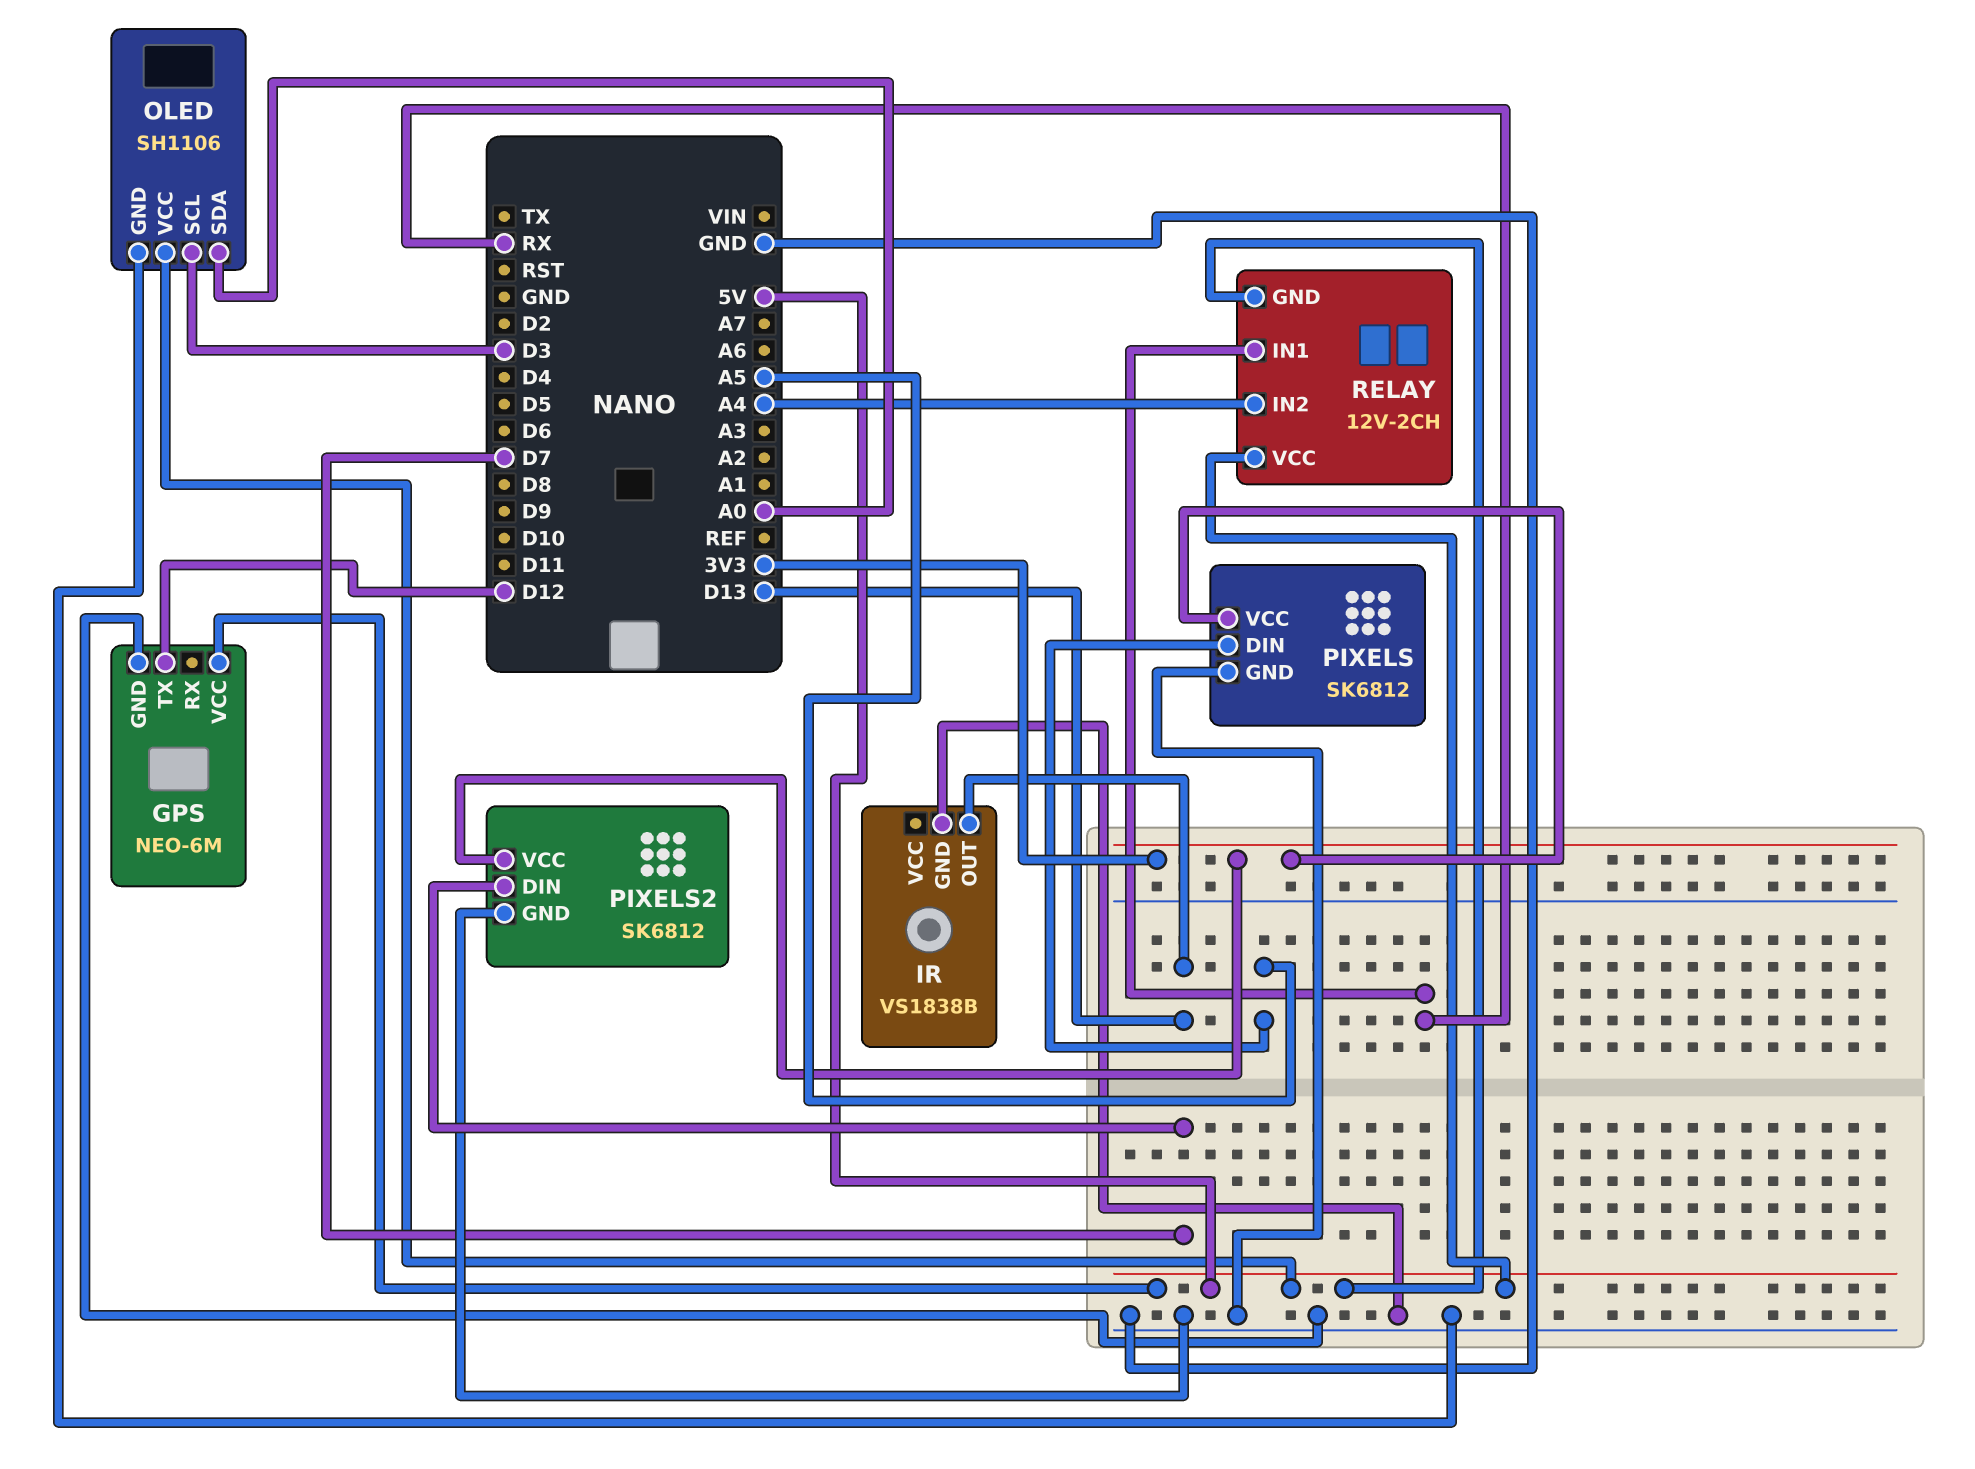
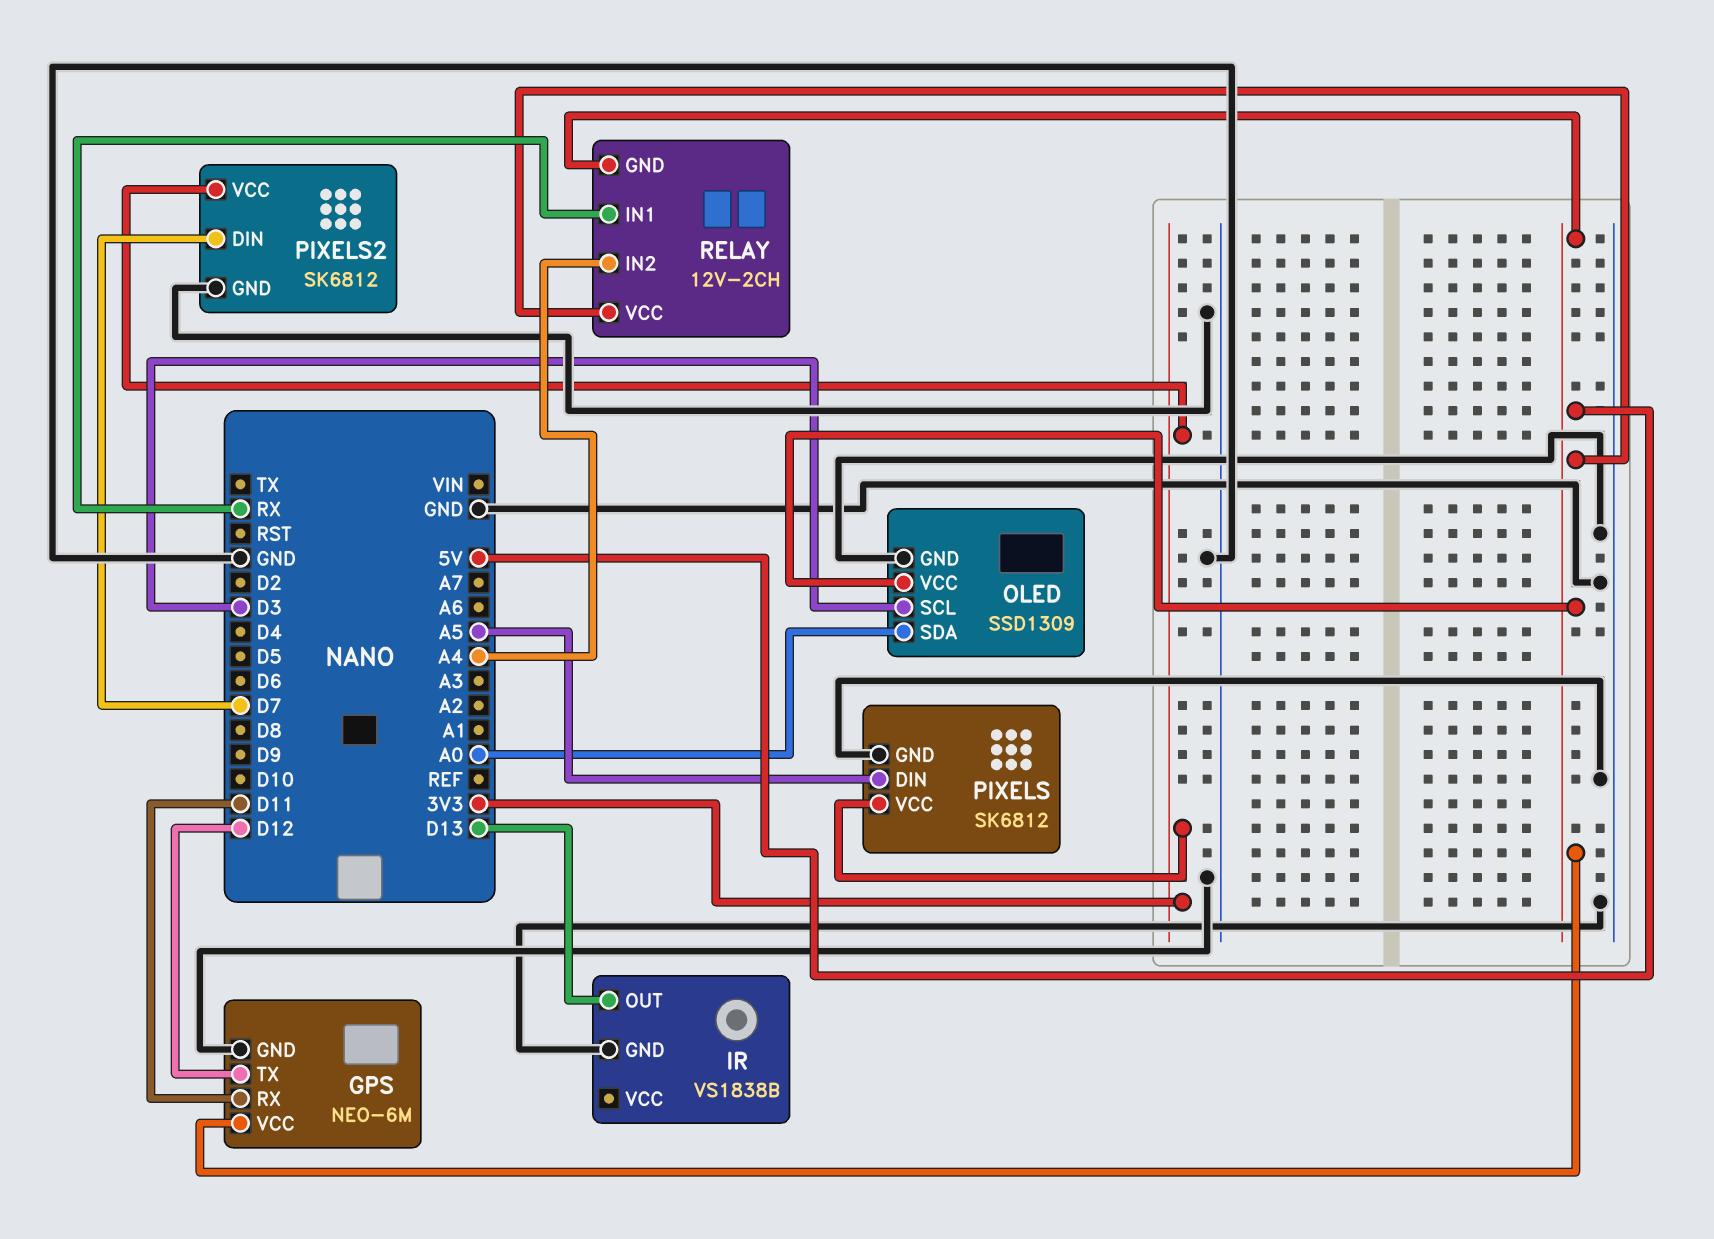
GPS pin RX: none -> D11
OLED: SH1106 -> SSD1309

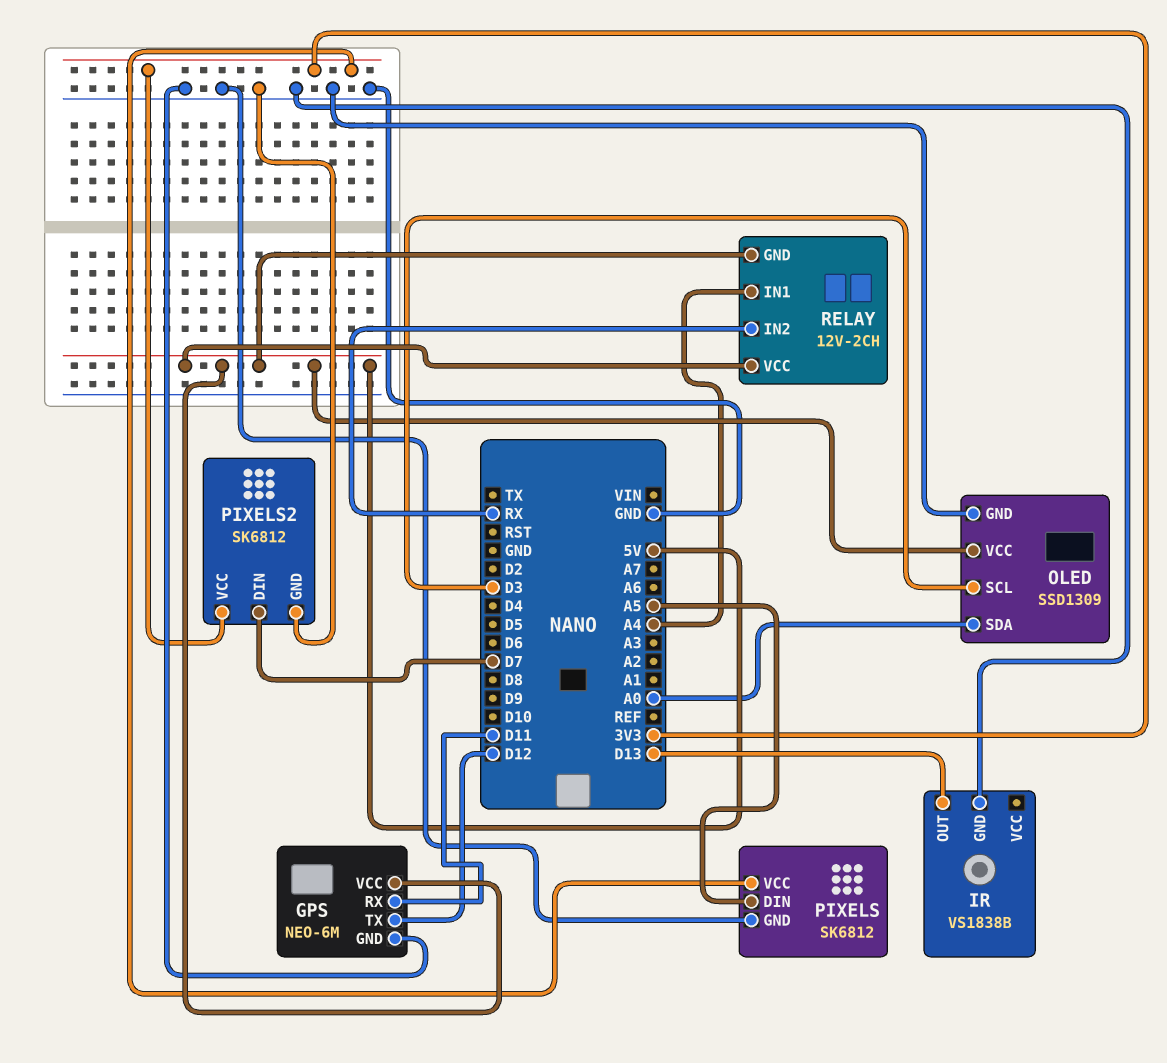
RELAY pin IN1: RX -> A4
RELAY pin IN2: A4 -> RX

